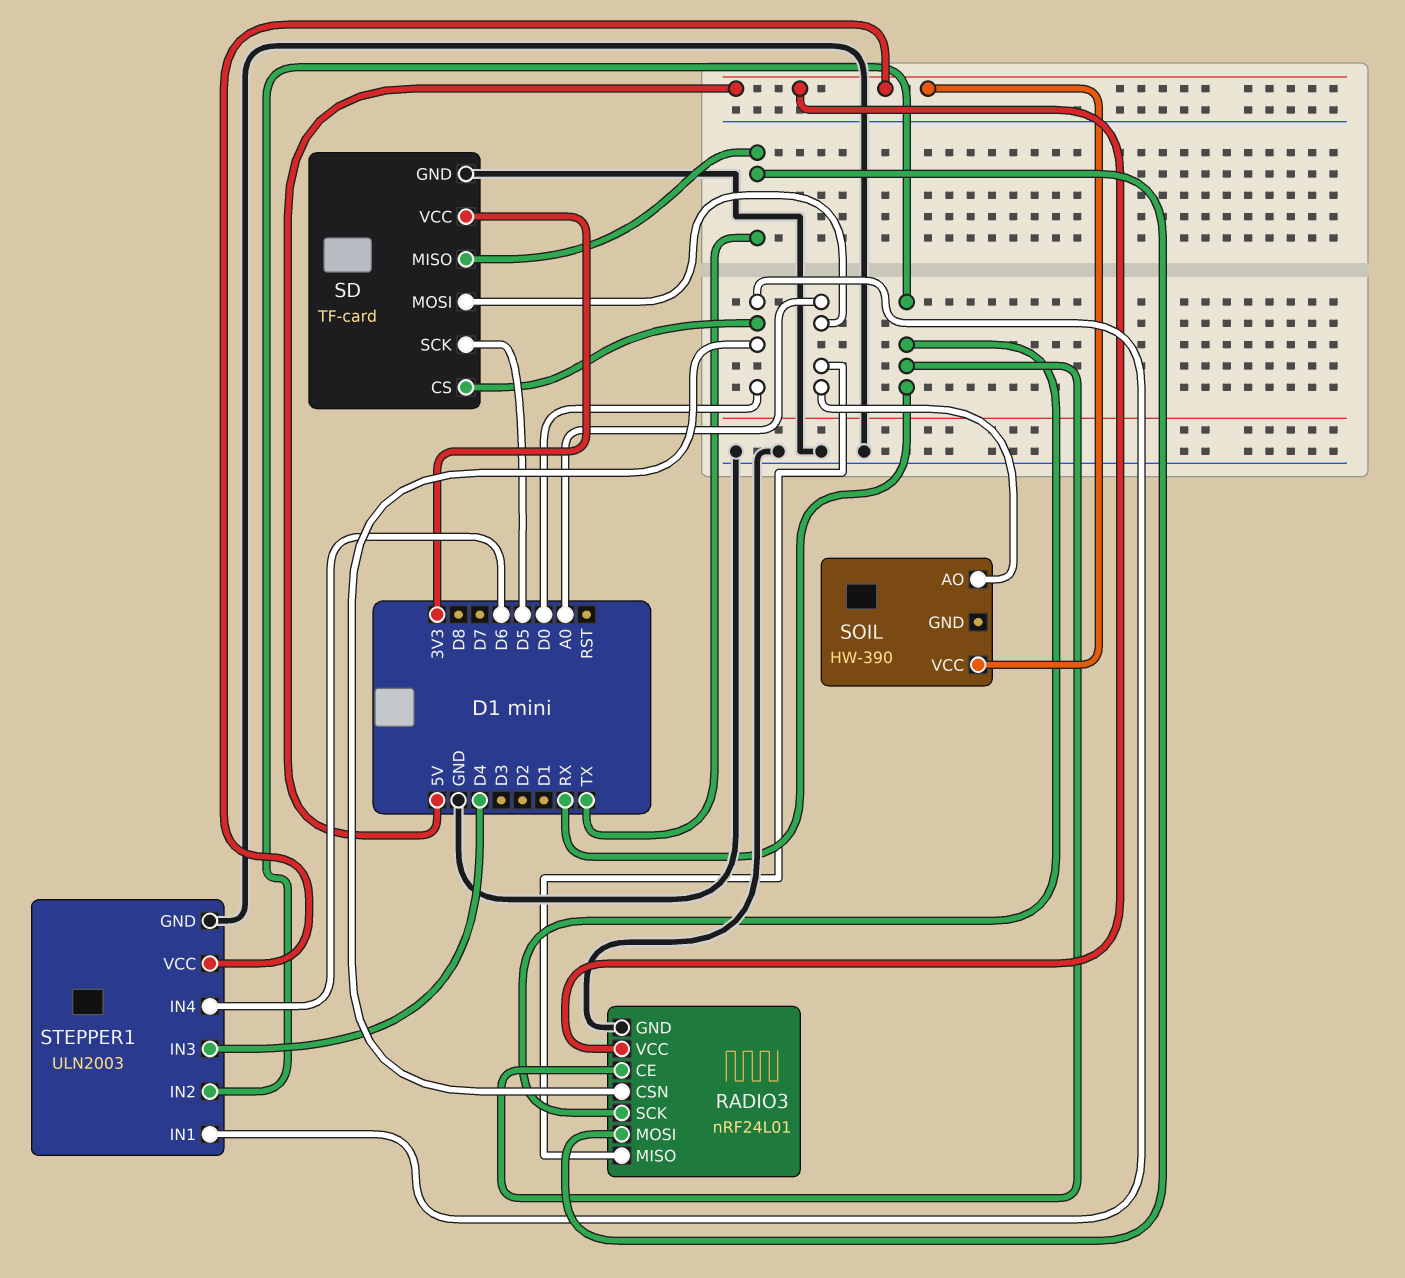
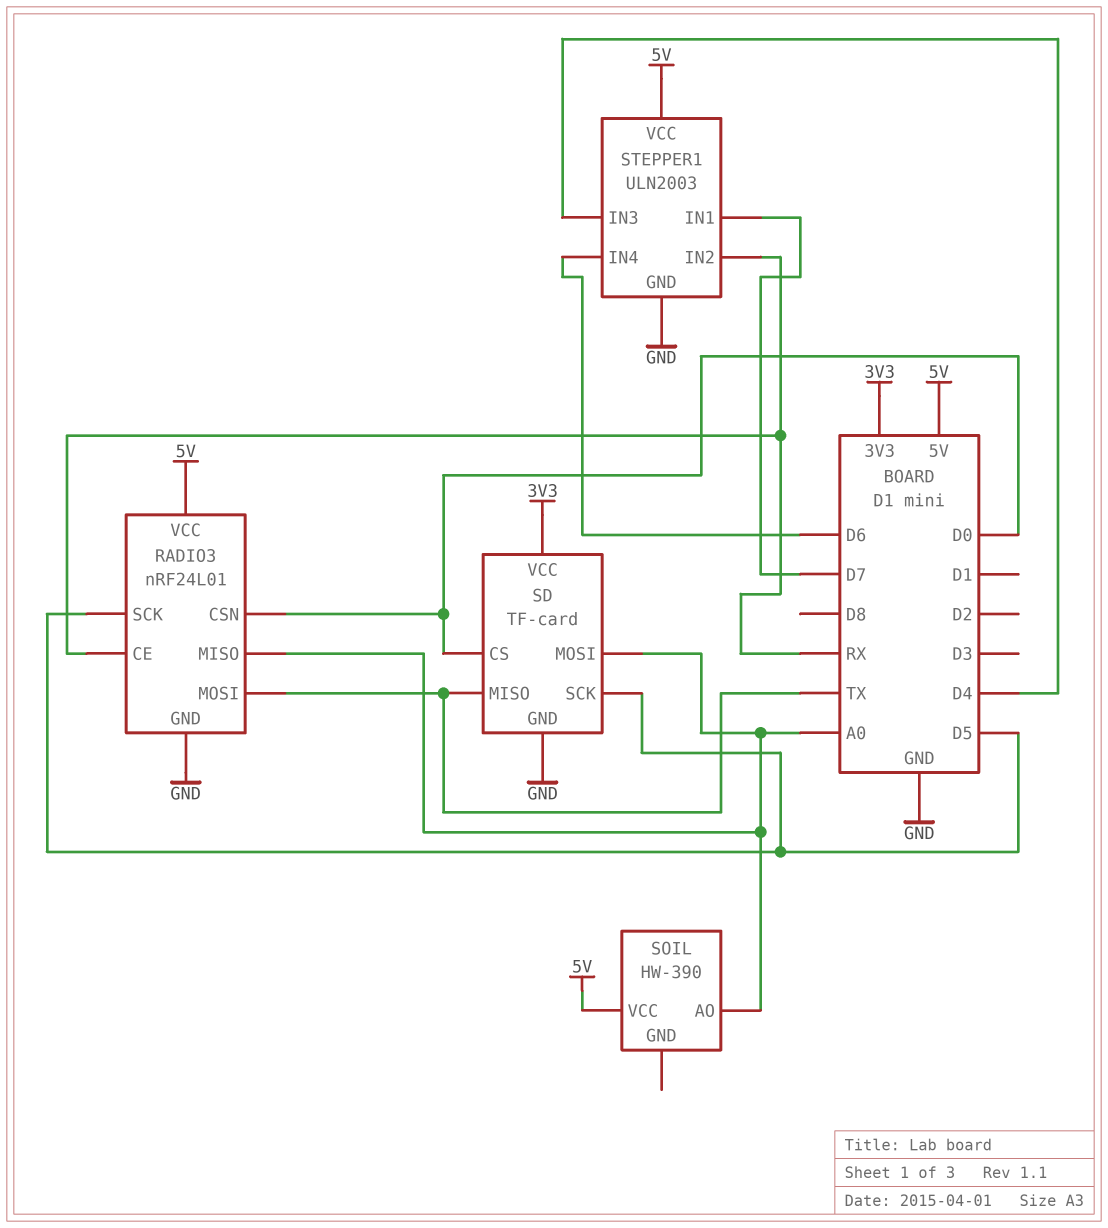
RADIO3 pin SCK: RX -> D5
STEPPER1 pin IN1: D0 -> D7

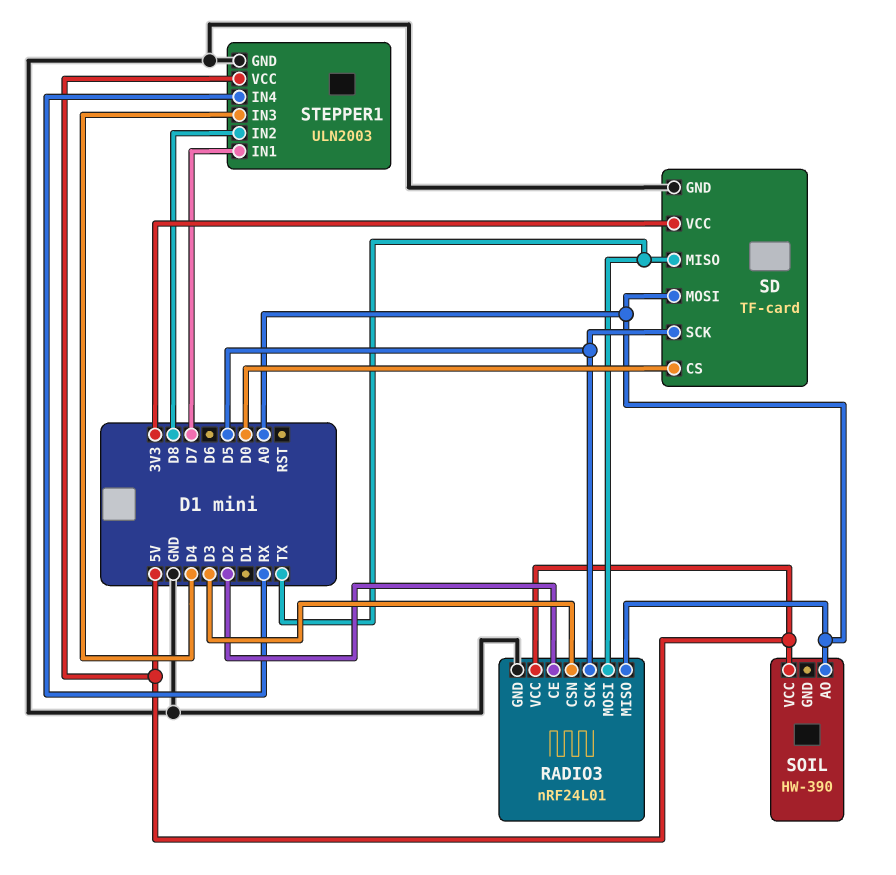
RADIO3 pin CE: RX -> D2
RADIO3 pin CSN: D0 -> D3
STEPPER1 pin IN2: RX -> D8
STEPPER1 pin IN4: D6 -> RX

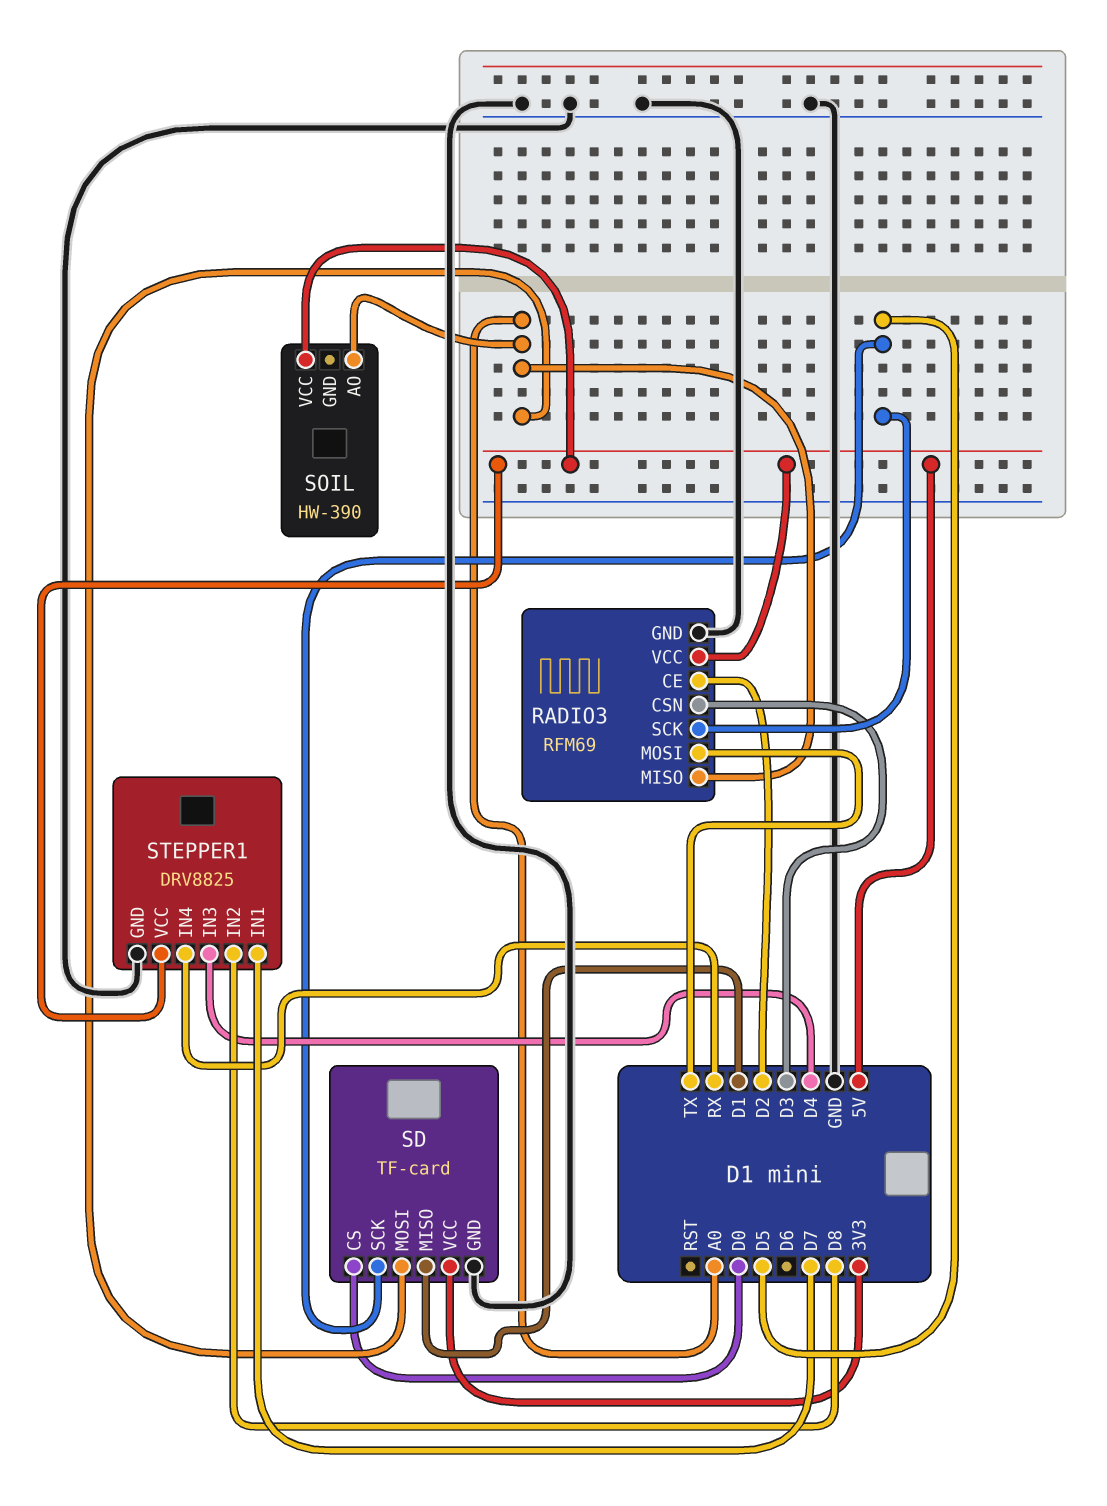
RADIO3: nRF24L01 -> RFM69
SD pin MISO: TX -> D1
STEPPER1: ULN2003 -> DRV8825

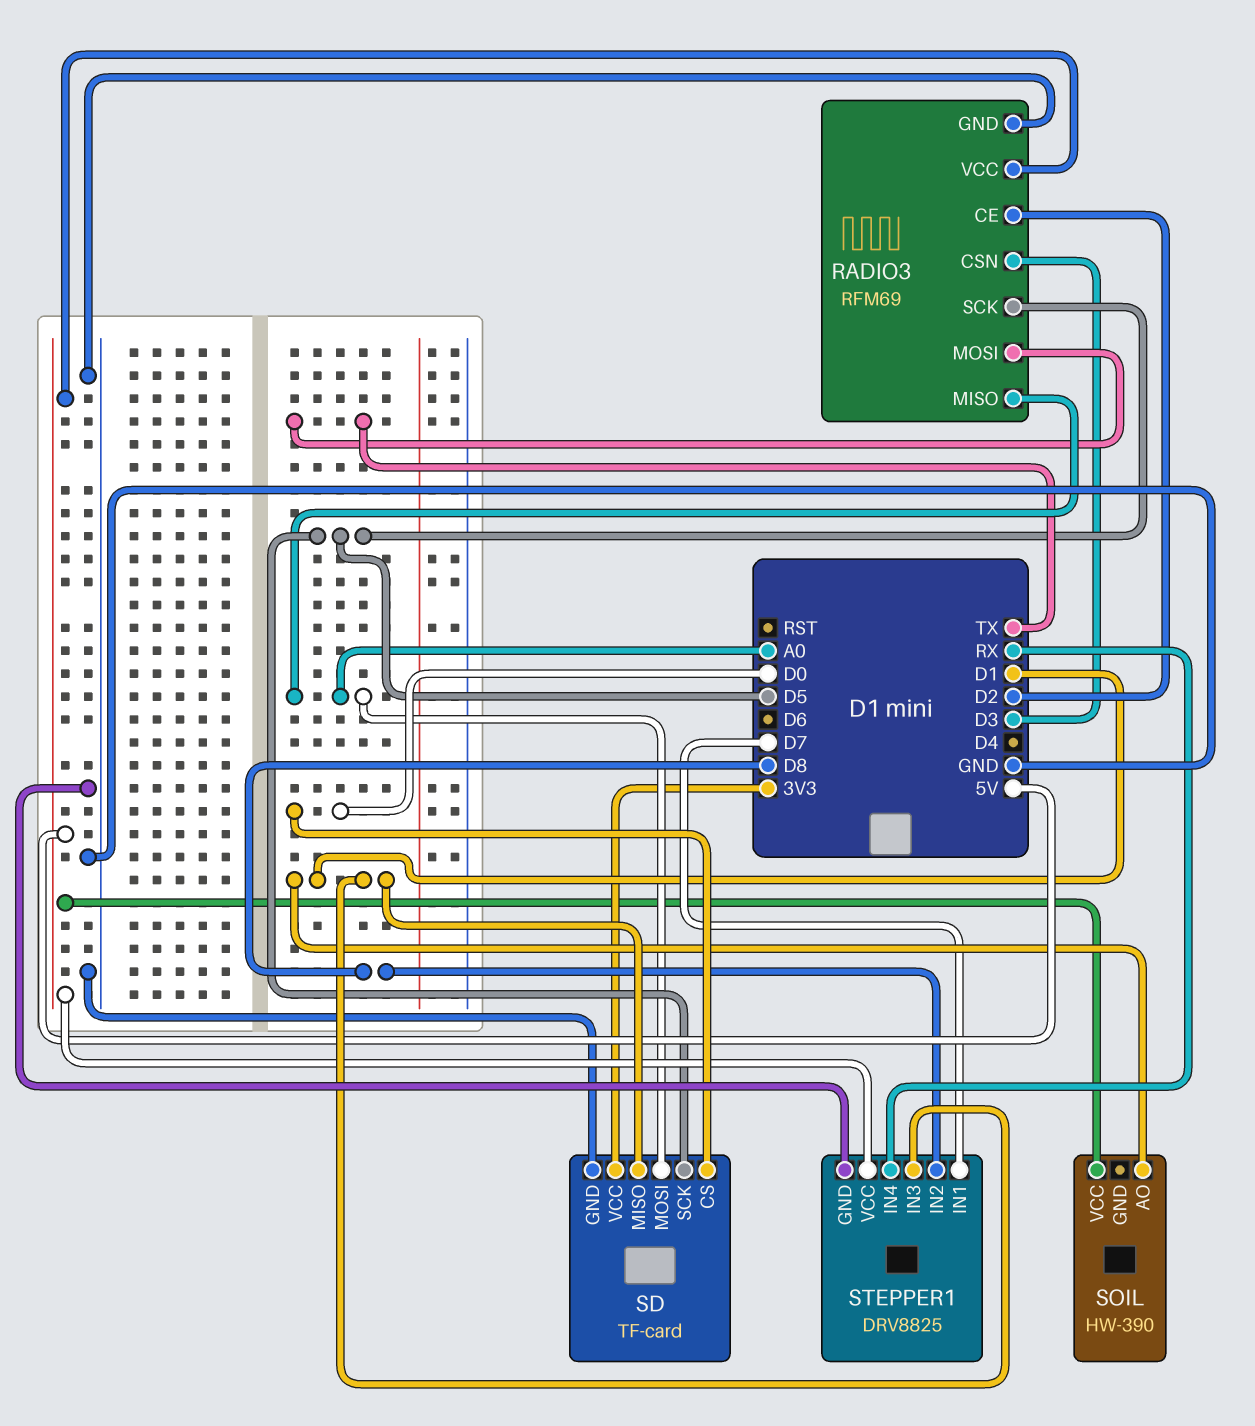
SOIL pin AO: A0 -> D1
STEPPER1 pin IN3: D4 -> D1

